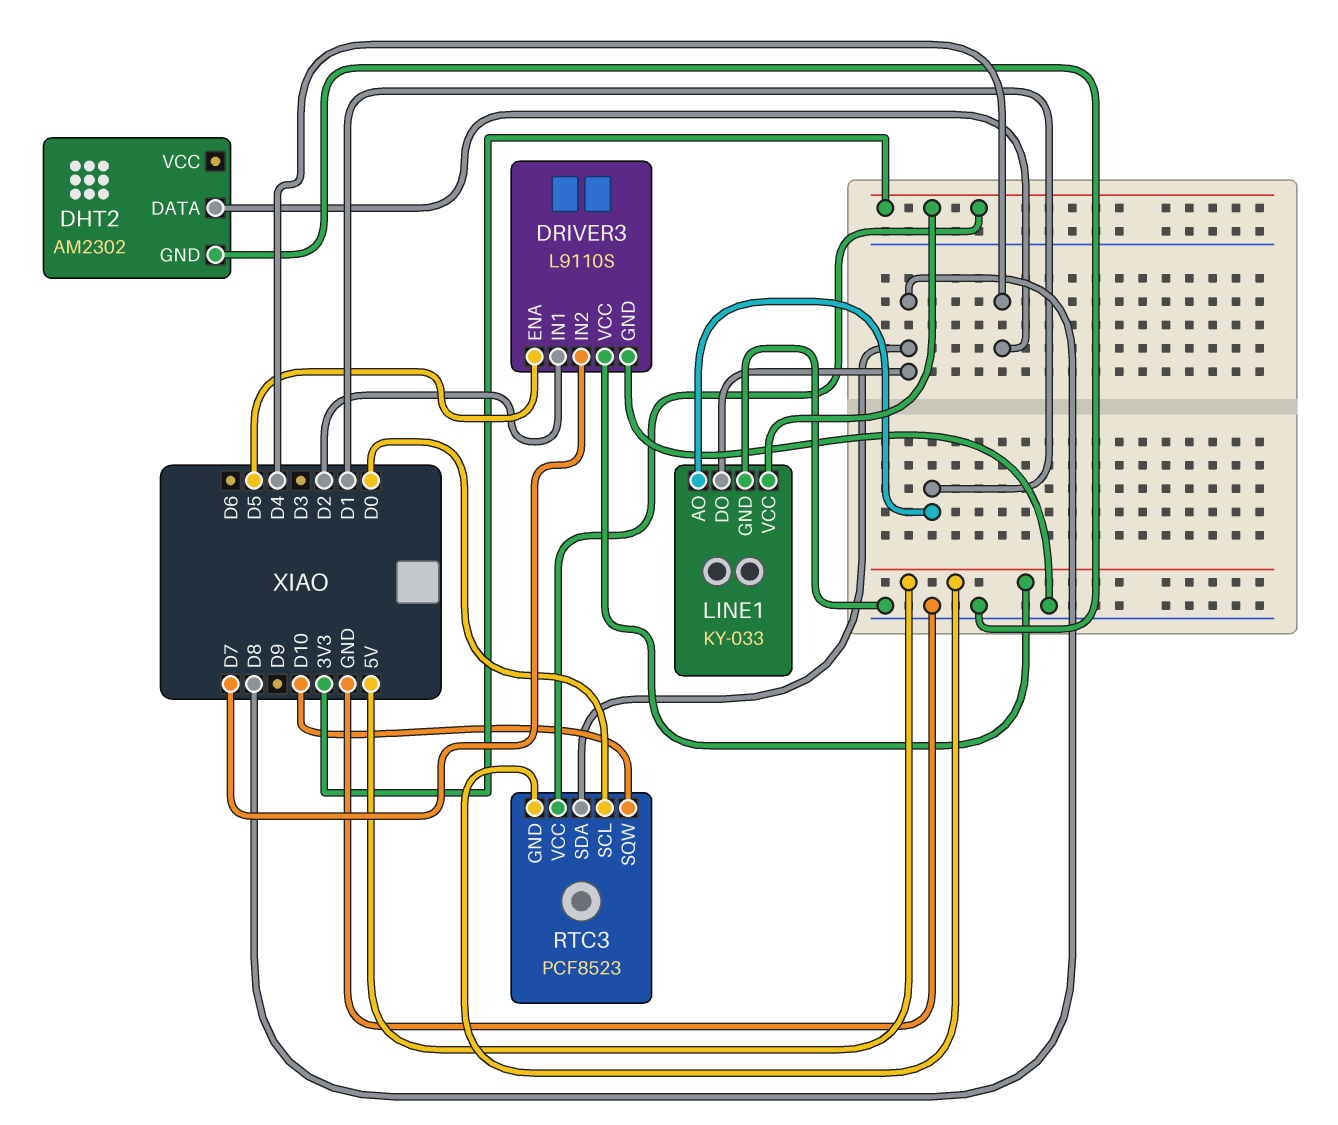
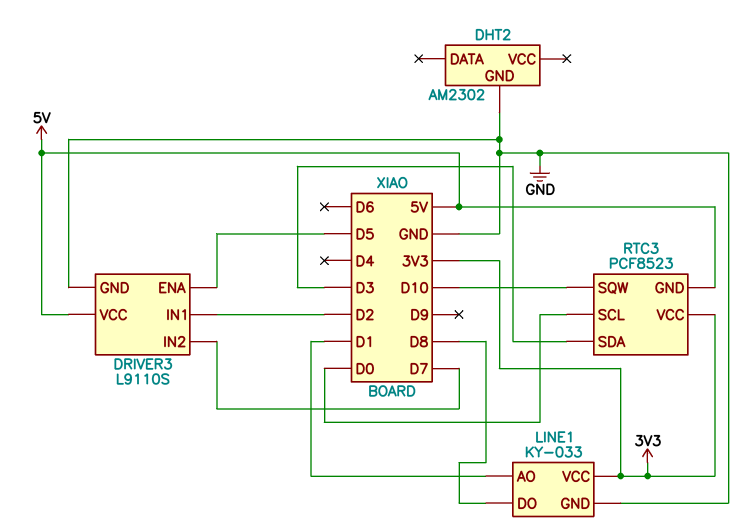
DHT2 pin DATA: D4 -> none
RTC3 pin SDA: D8 -> D3

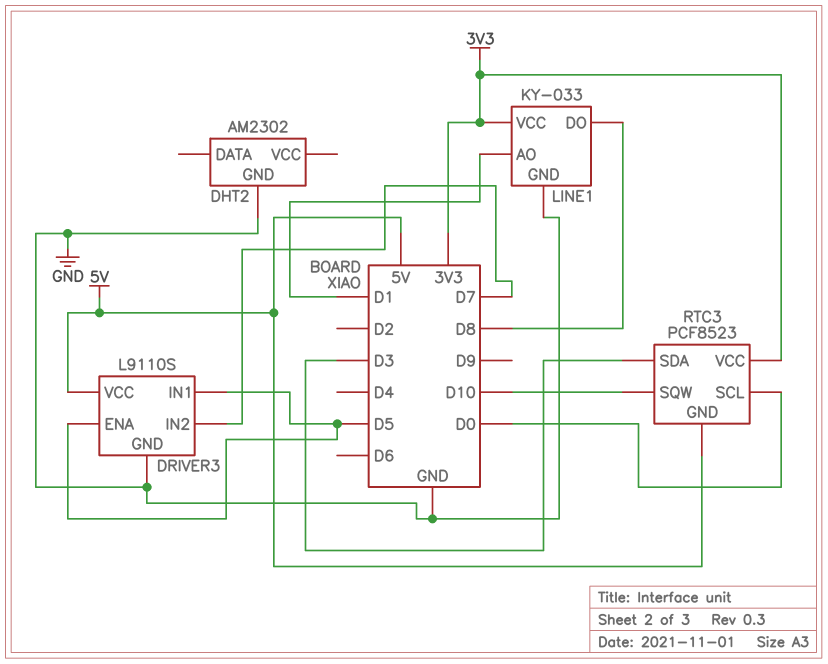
DRIVER3 pin IN1: D2 -> D5

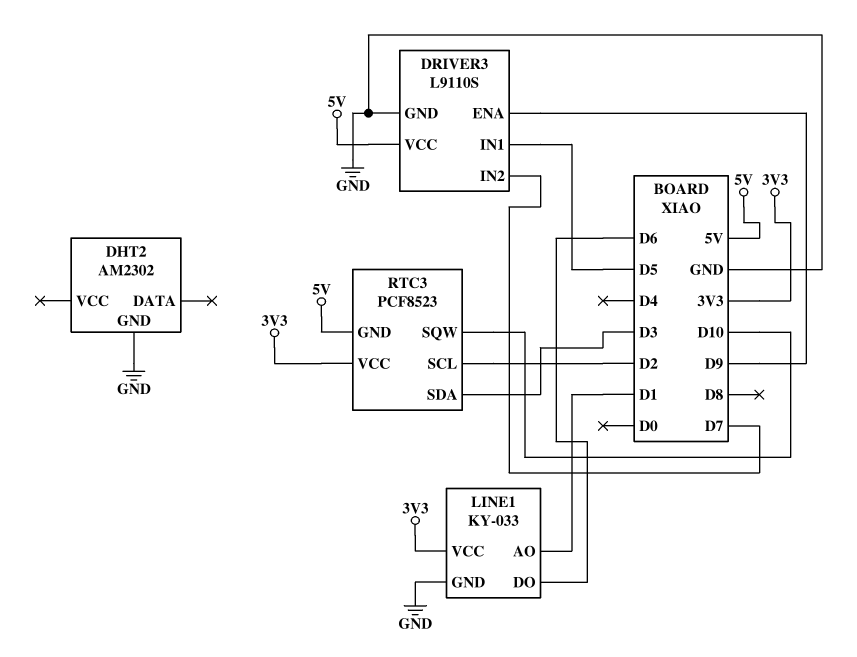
DRIVER3 pin ENA: D5 -> D9
LINE1 pin DO: D8 -> D6
RTC3 pin SCL: D0 -> D2

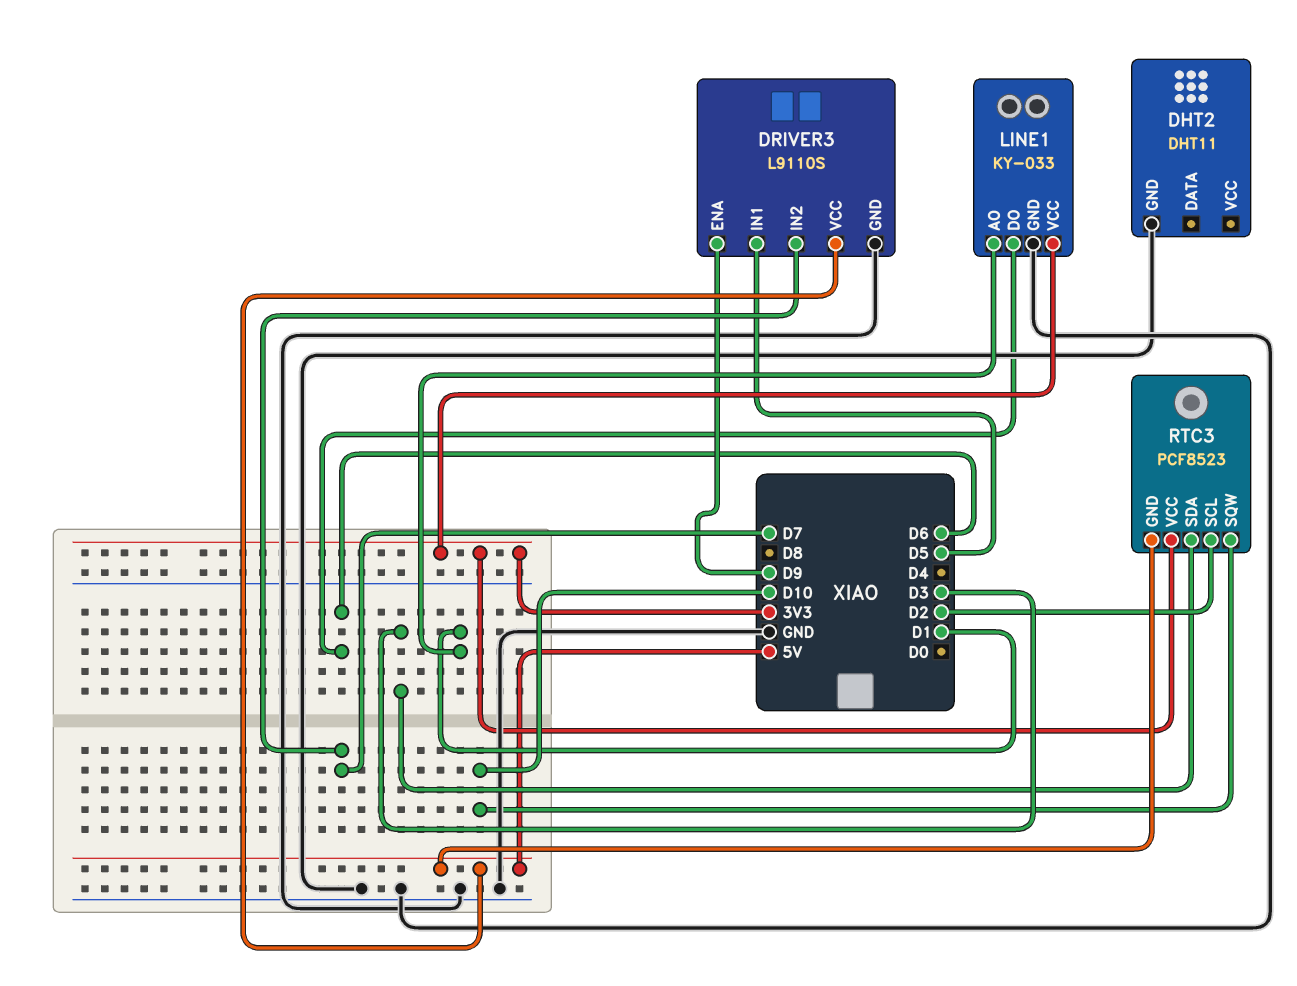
DHT2: AM2302 -> DHT11

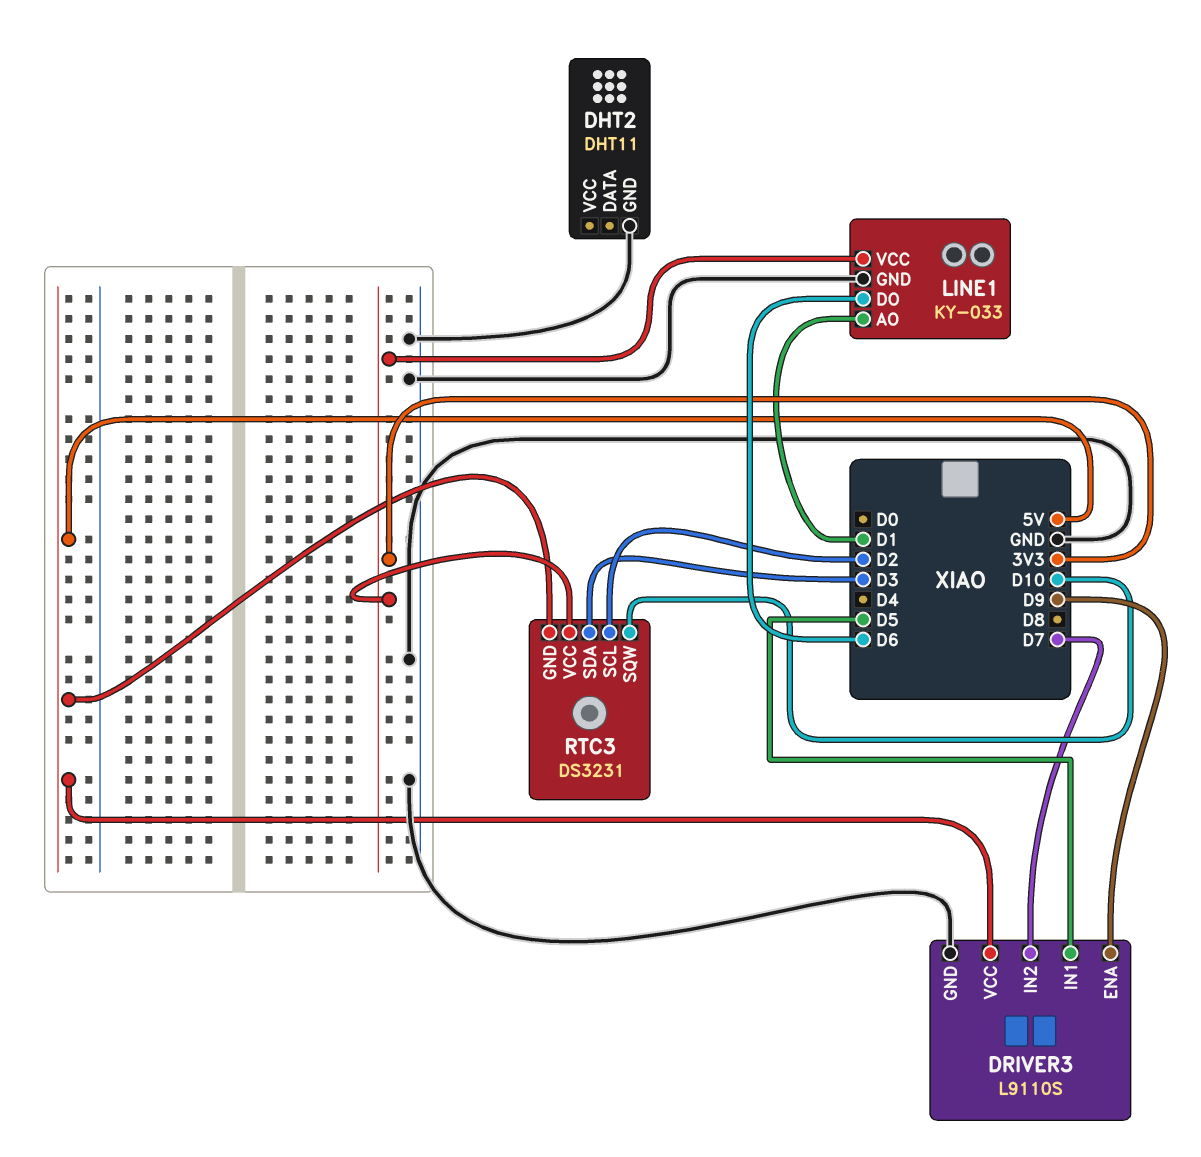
RTC3: PCF8523 -> DS3231

